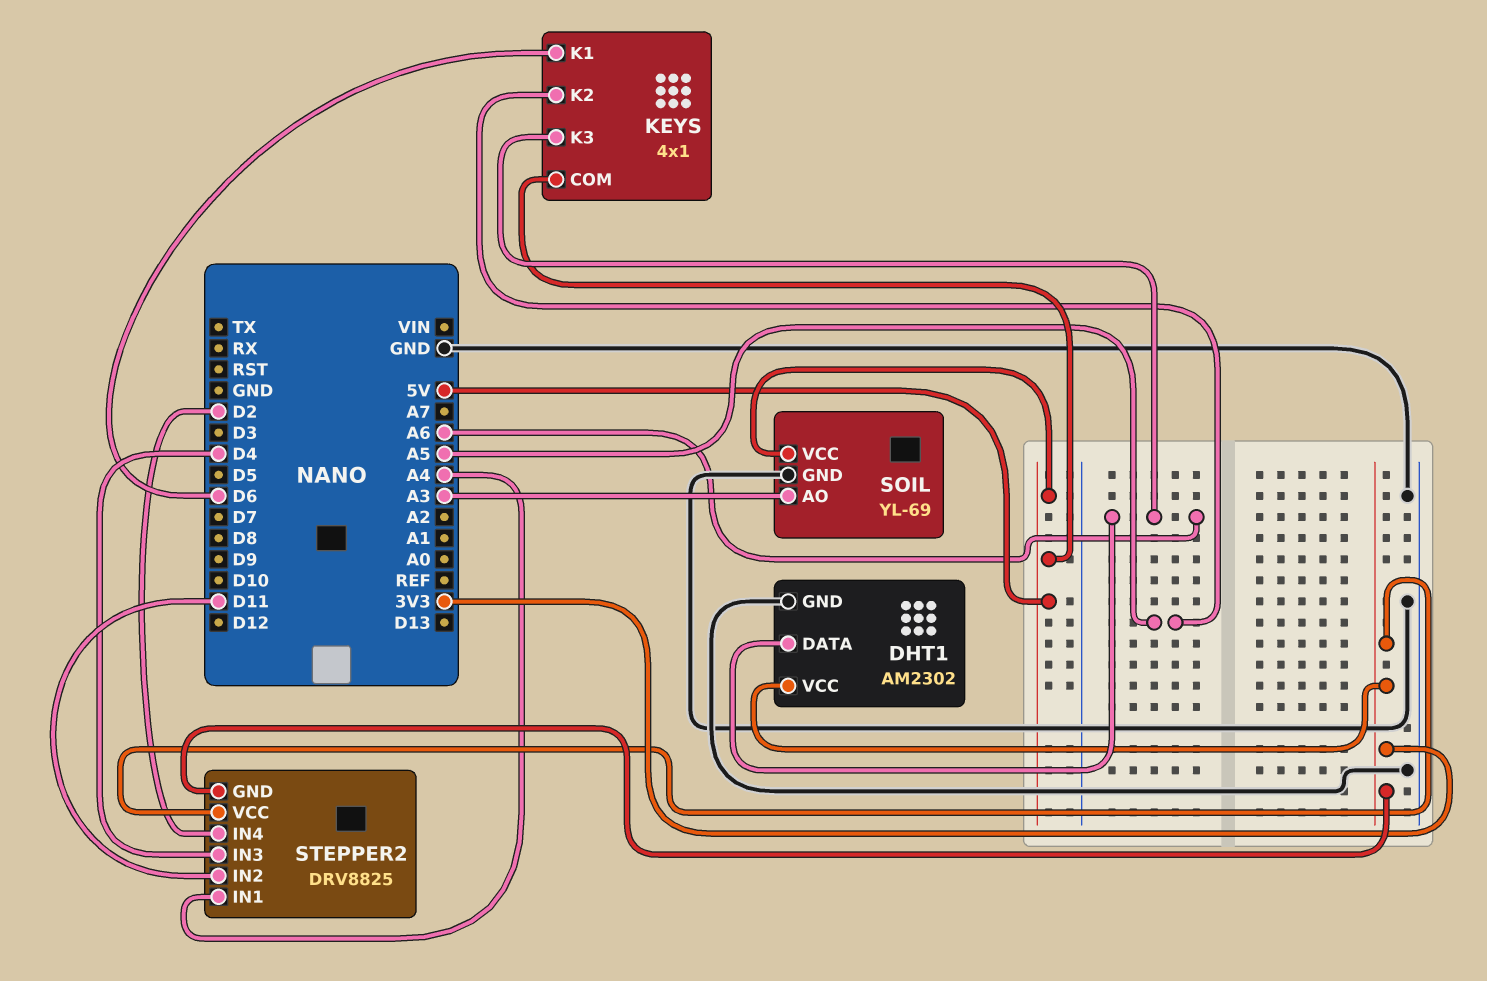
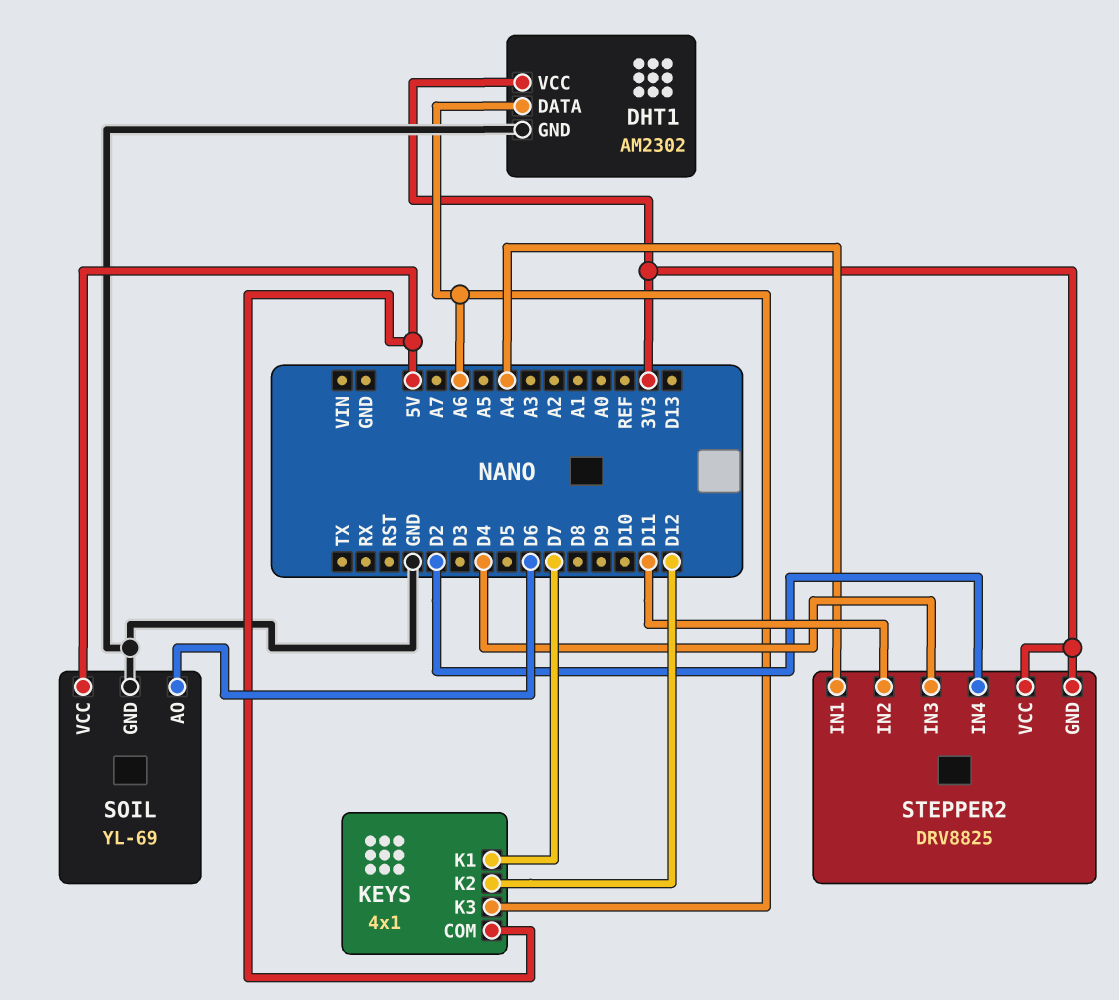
KEYS pin K1: D6 -> D7
KEYS pin K2: A5 -> D12
SOIL pin AO: A3 -> D6

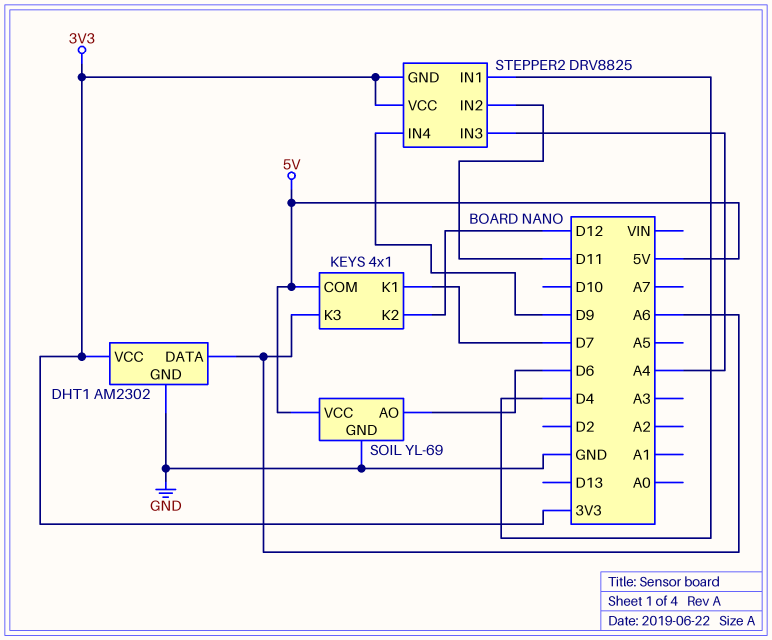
STEPPER2 pin IN1: A4 -> D4
STEPPER2 pin IN3: D4 -> A4
STEPPER2 pin IN4: D2 -> D9

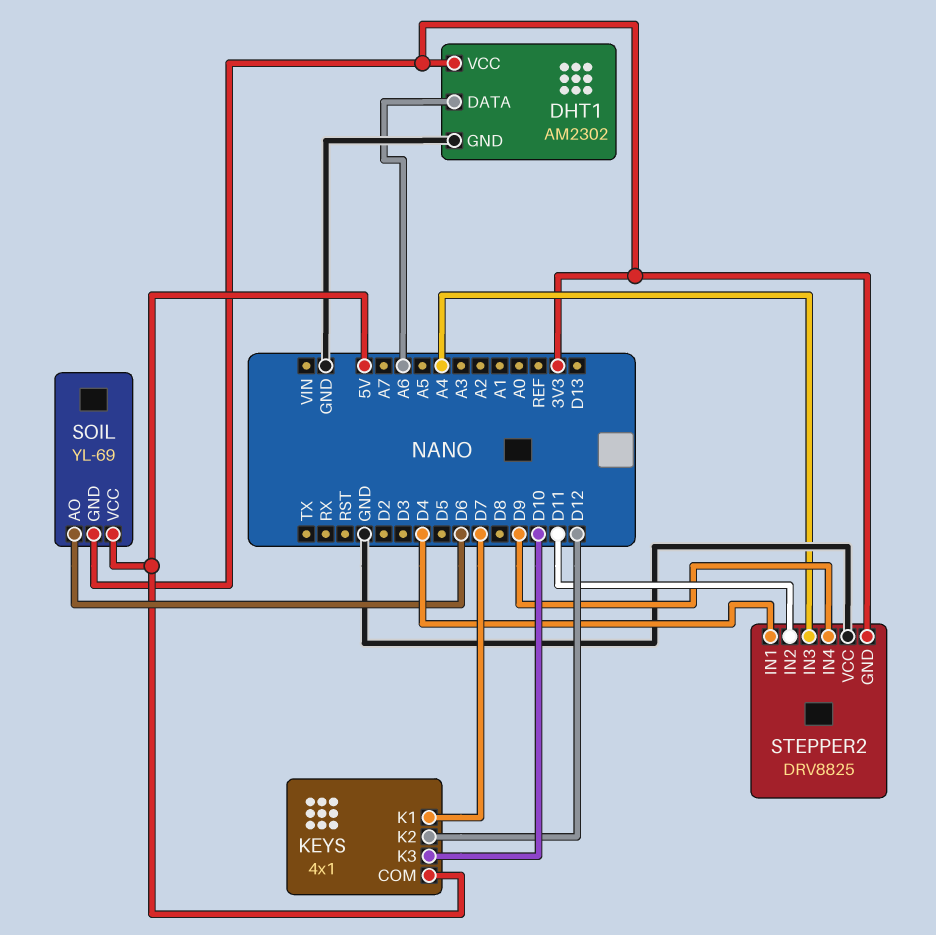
KEYS pin K3: A6 -> D10
SOIL pin GND: GND -> 3V3
STEPPER2 pin VCC: 3V3 -> GND

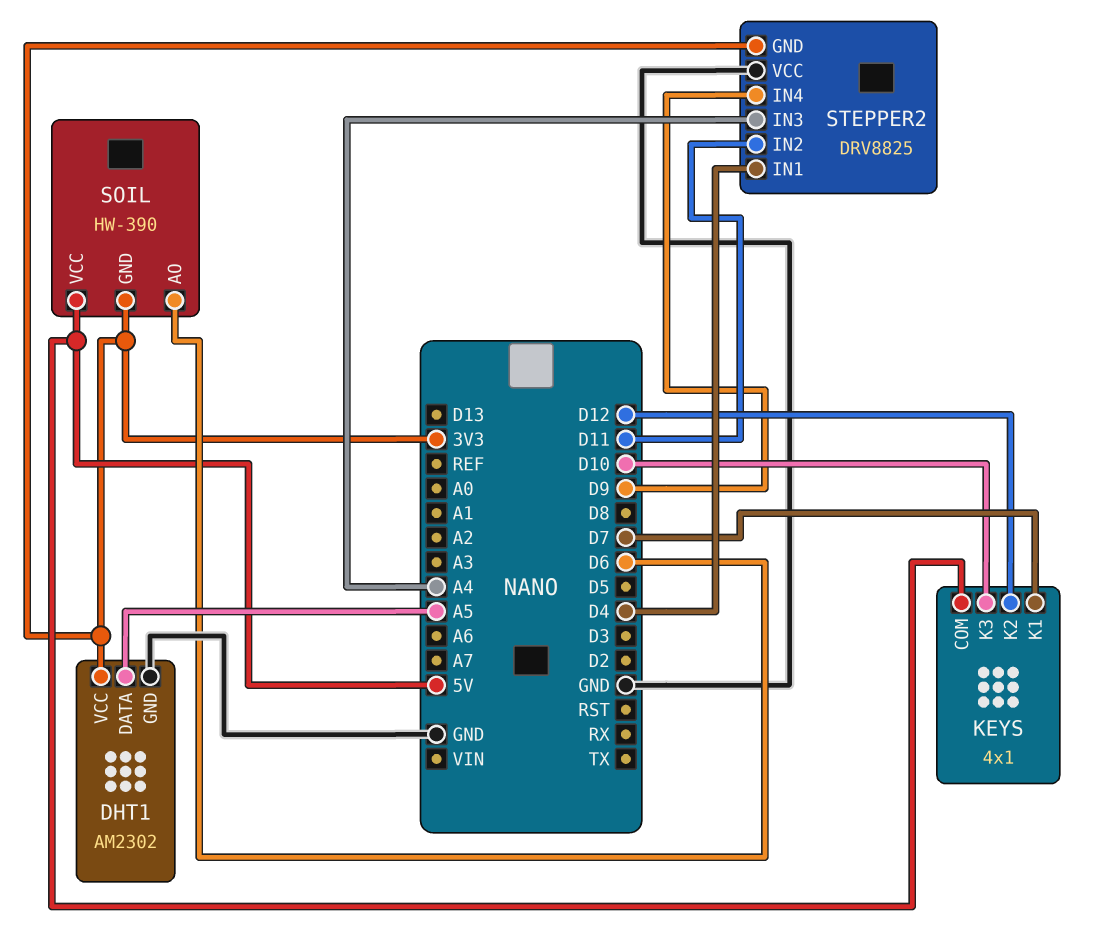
DHT1 pin DATA: A6 -> A5
SOIL: YL-69 -> HW-390

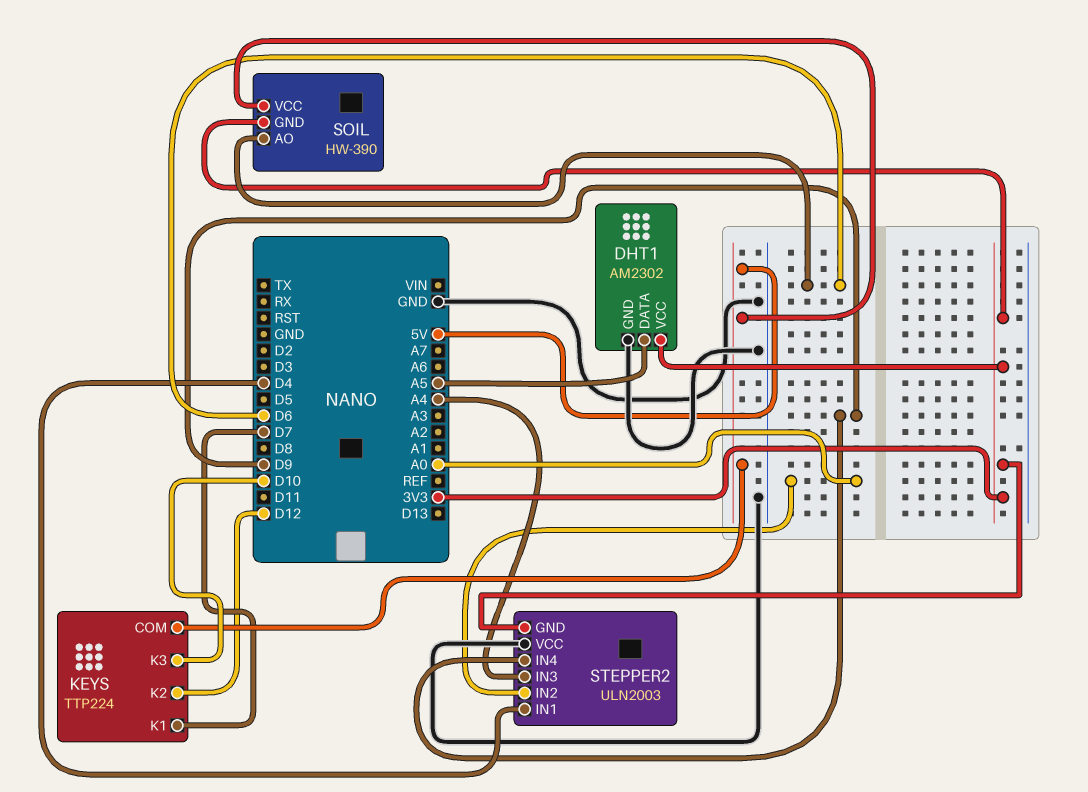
KEYS: 4x1 -> TTP224
STEPPER2: DRV8825 -> ULN2003
STEPPER2 pin IN2: D11 -> A0

